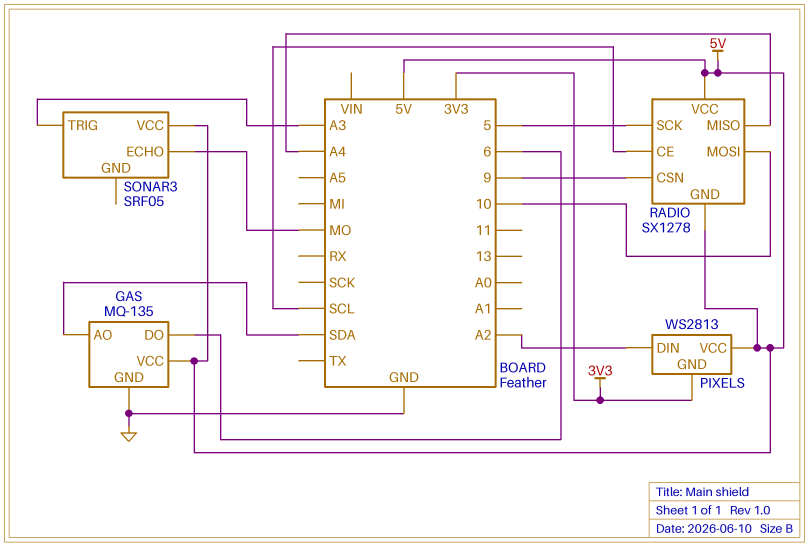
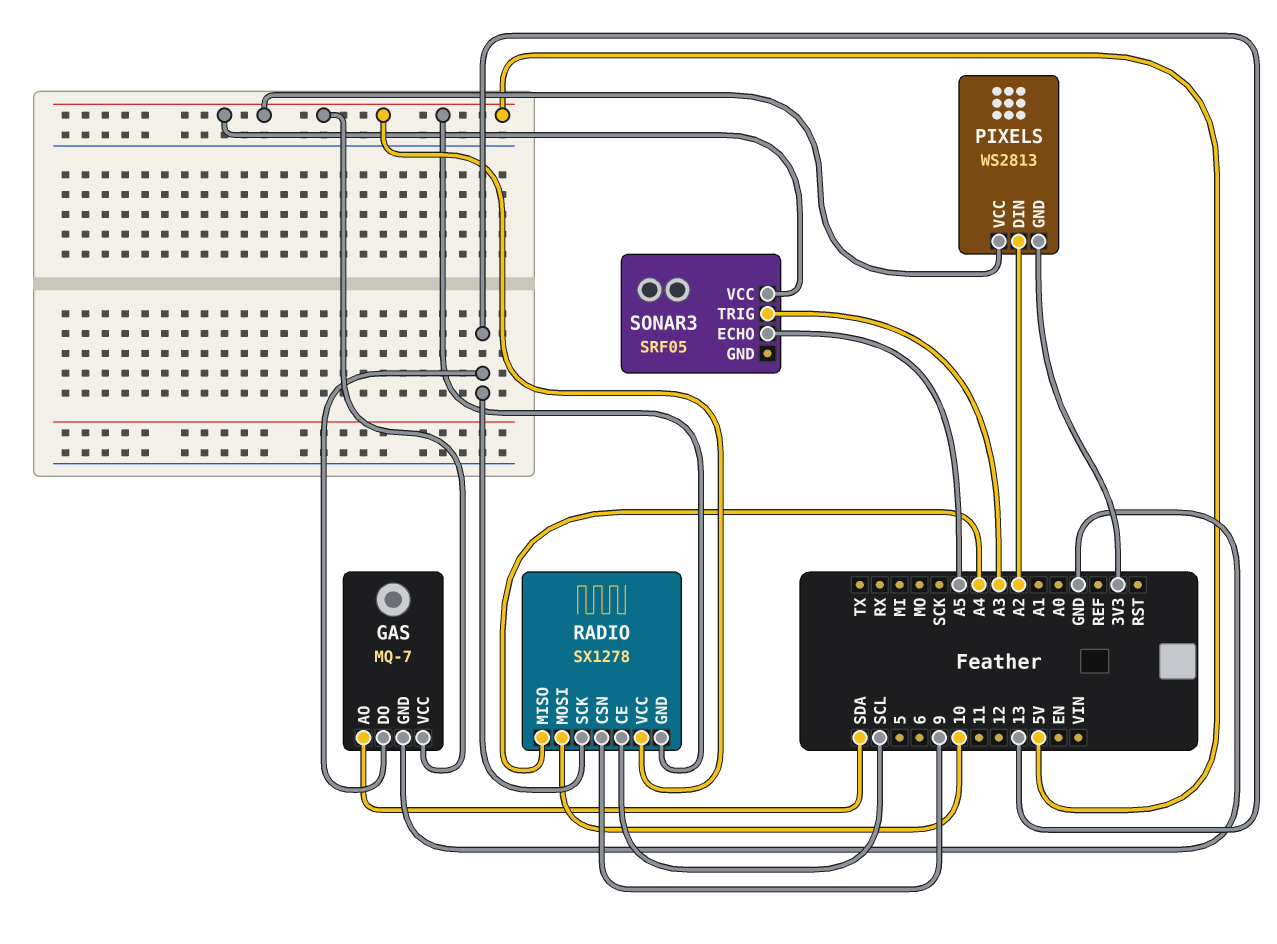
GAS: MQ-135 -> MQ-7
GAS pin DO: 6 -> 13
RADIO pin SCK: 5 -> 13
SONAR3 pin ECHO: MO -> A5

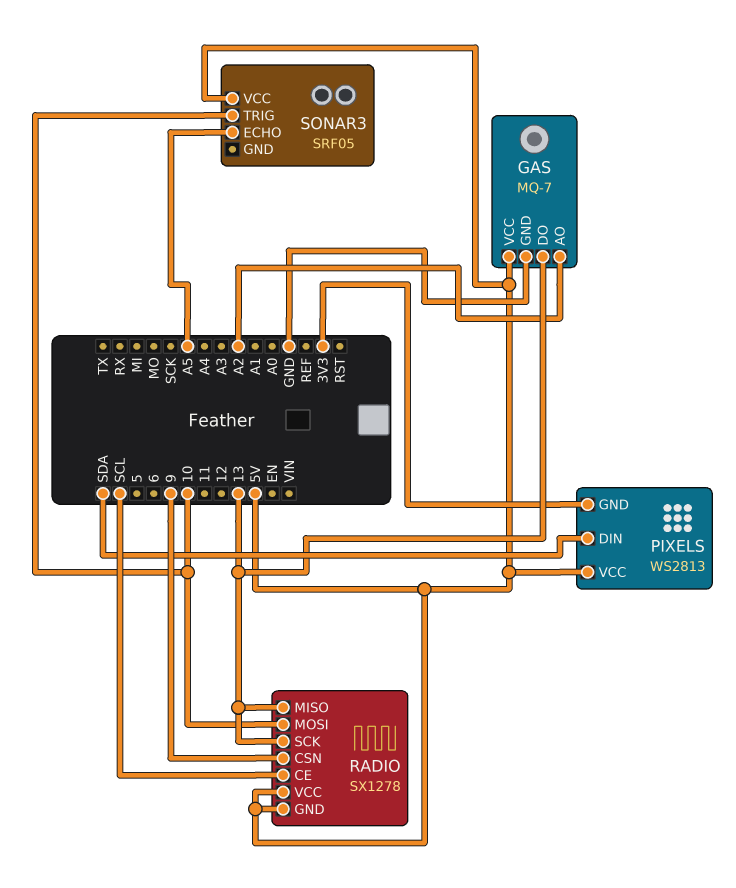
GAS pin AO: SDA -> A2
PIXELS pin DIN: A2 -> SDA
RADIO pin MISO: A4 -> 13
SONAR3 pin TRIG: A3 -> 10

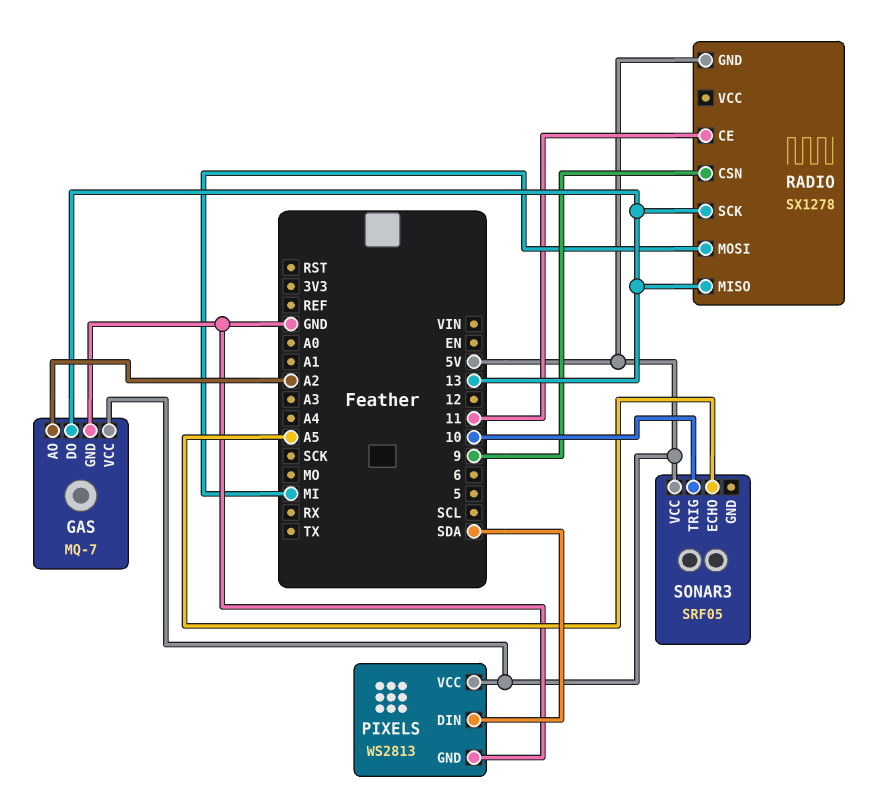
PIXELS pin GND: 3V3 -> GND
RADIO pin CE: SCL -> 11
RADIO pin MOSI: 10 -> MI
RADIO pin VCC: 5V -> none

